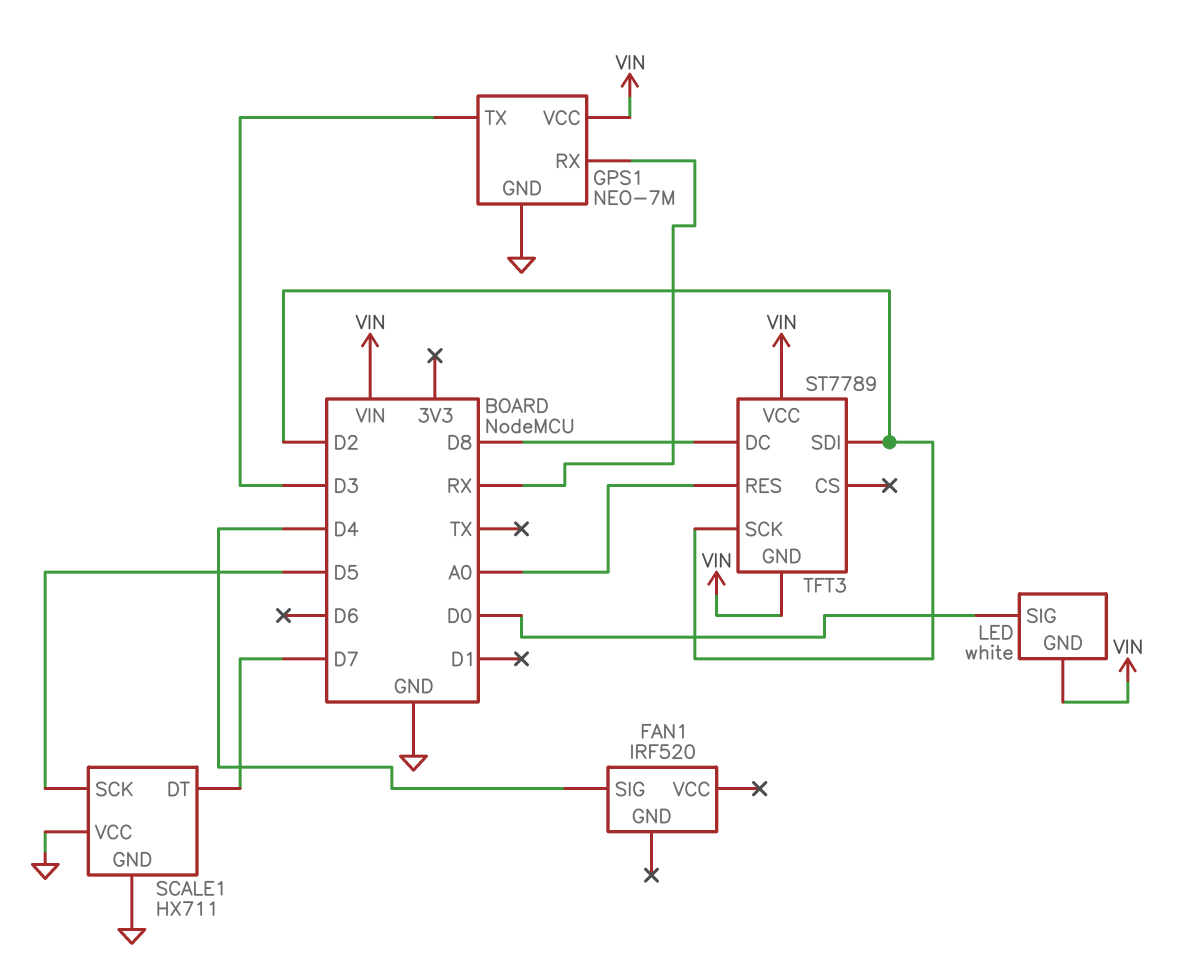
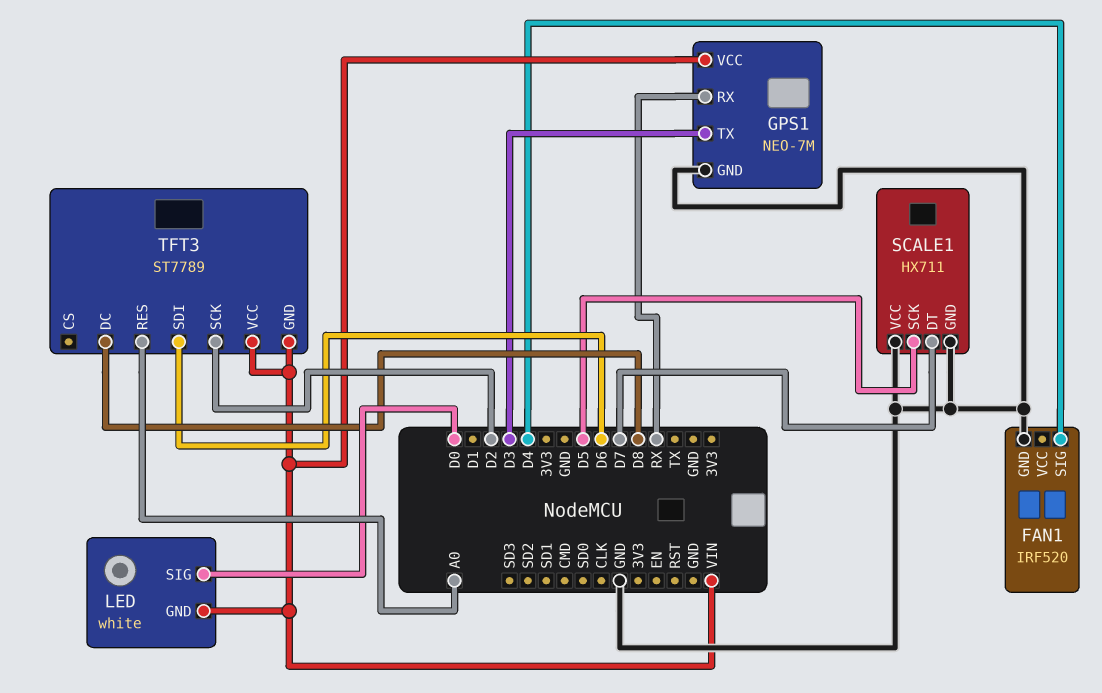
FAN1 pin GND: none -> GND
TFT3 pin SDI: D2 -> D6

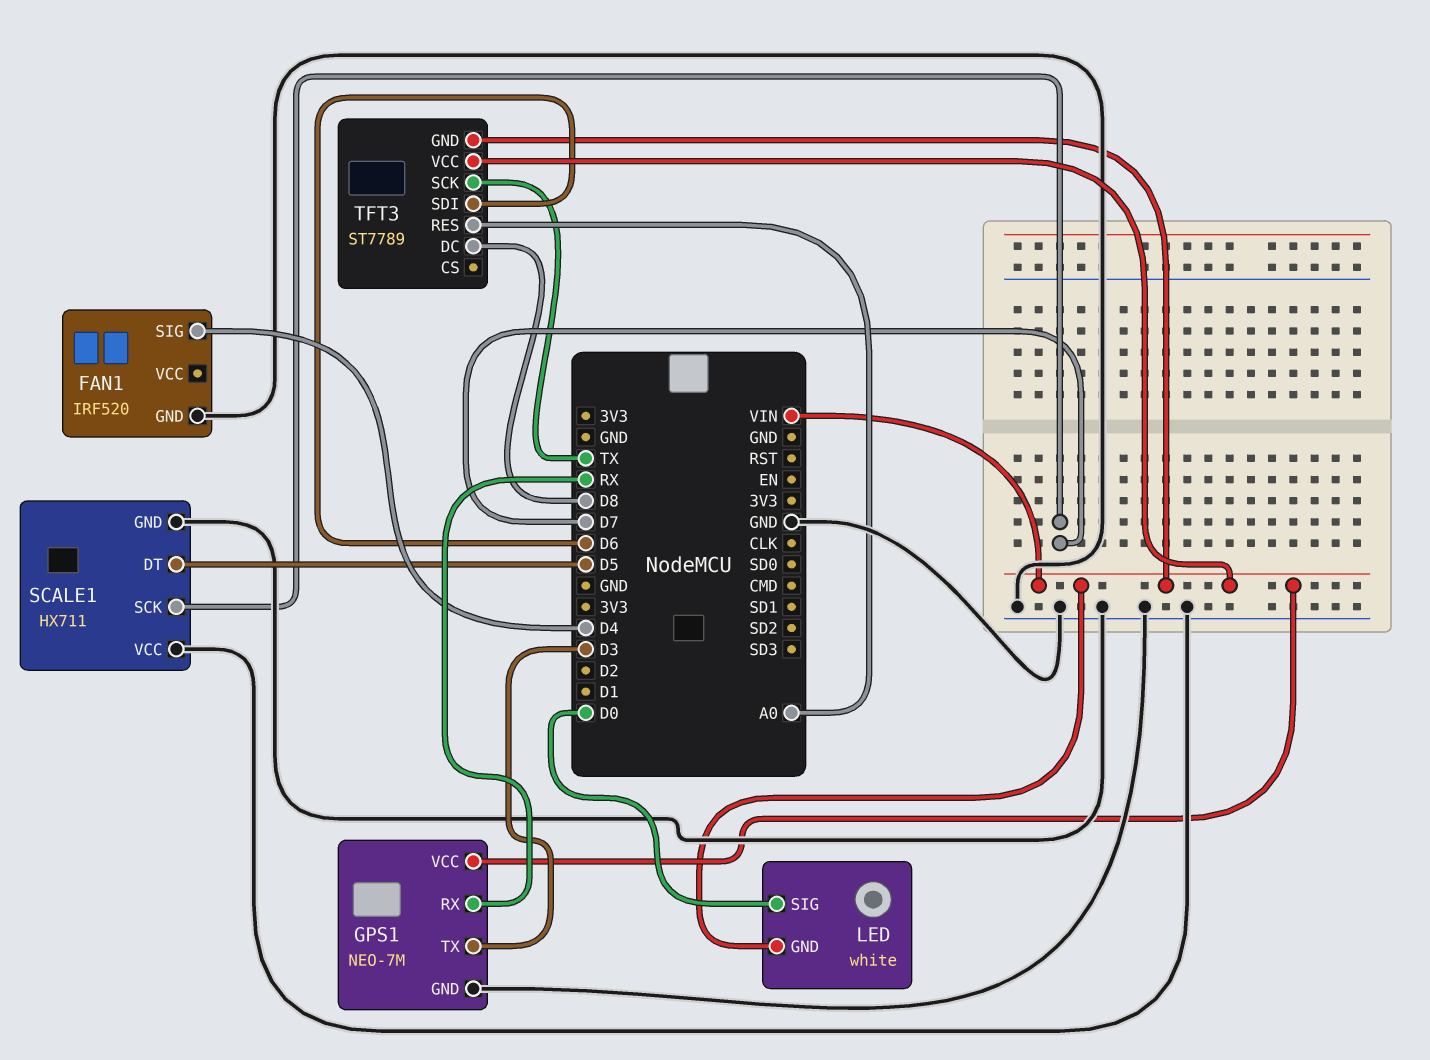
SCALE1 pin DT: D7 -> D5
SCALE1 pin SCK: D5 -> D7
TFT3 pin SCK: D2 -> TX

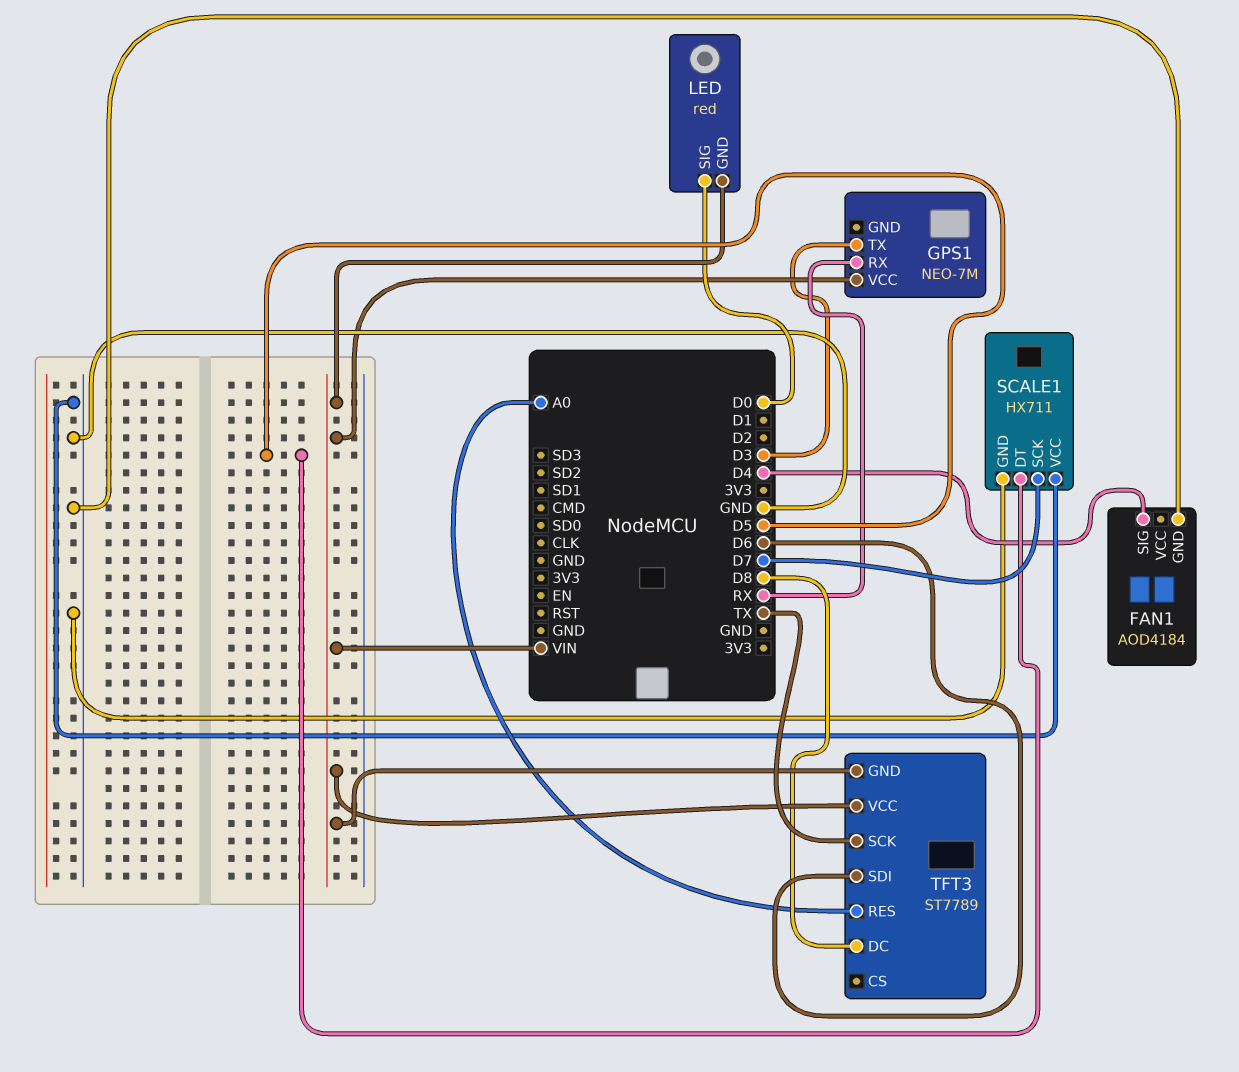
FAN1: IRF520 -> AOD4184
GPS1 pin GND: GND -> none
LED: white -> red

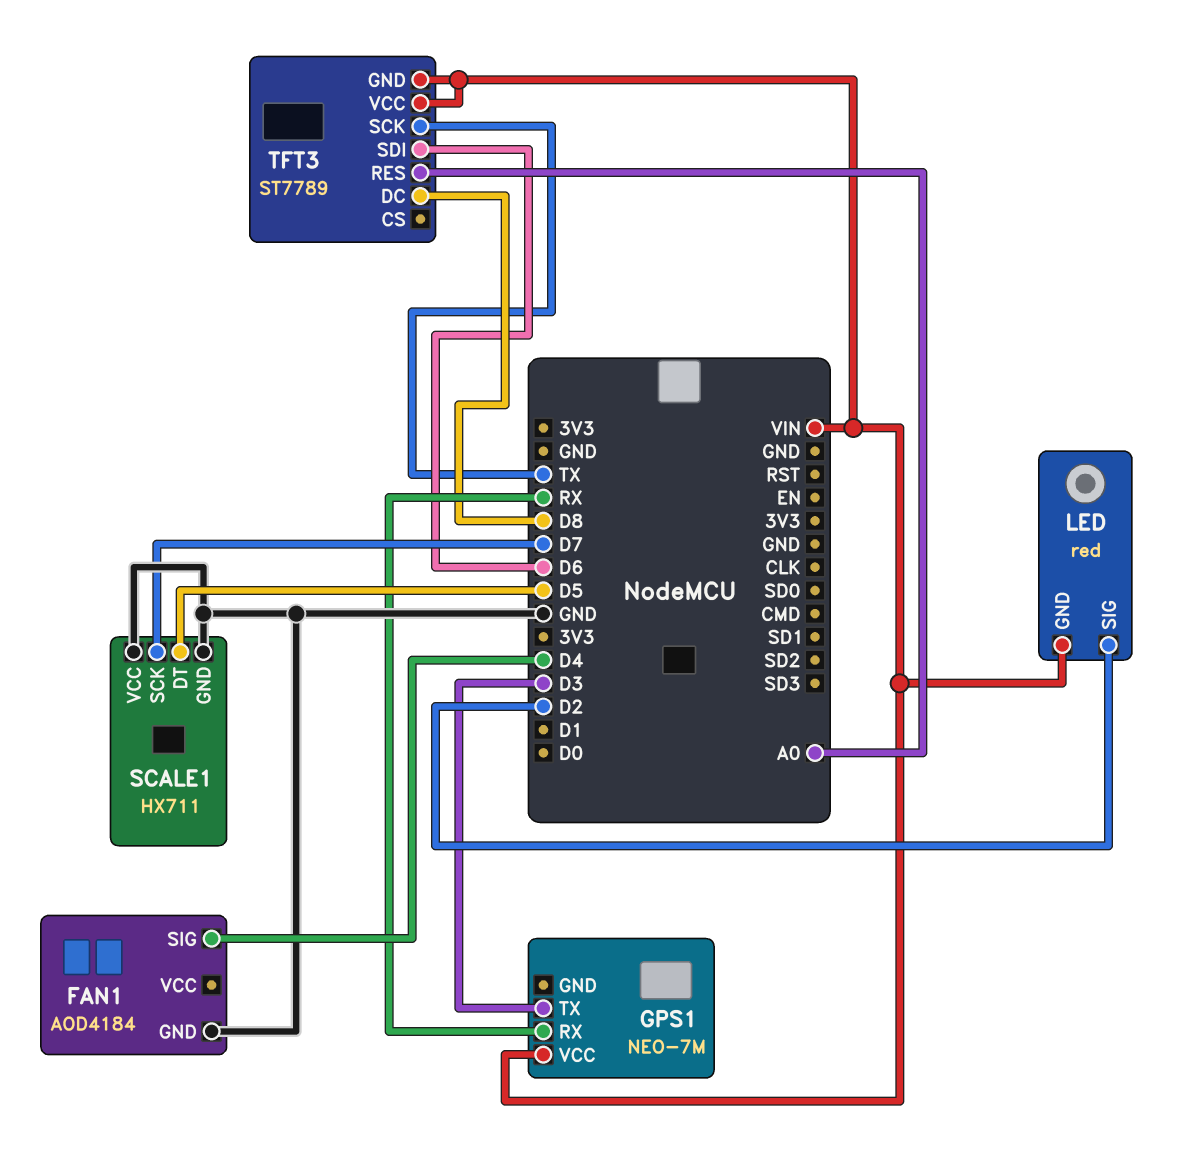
LED pin SIG: D0 -> D2

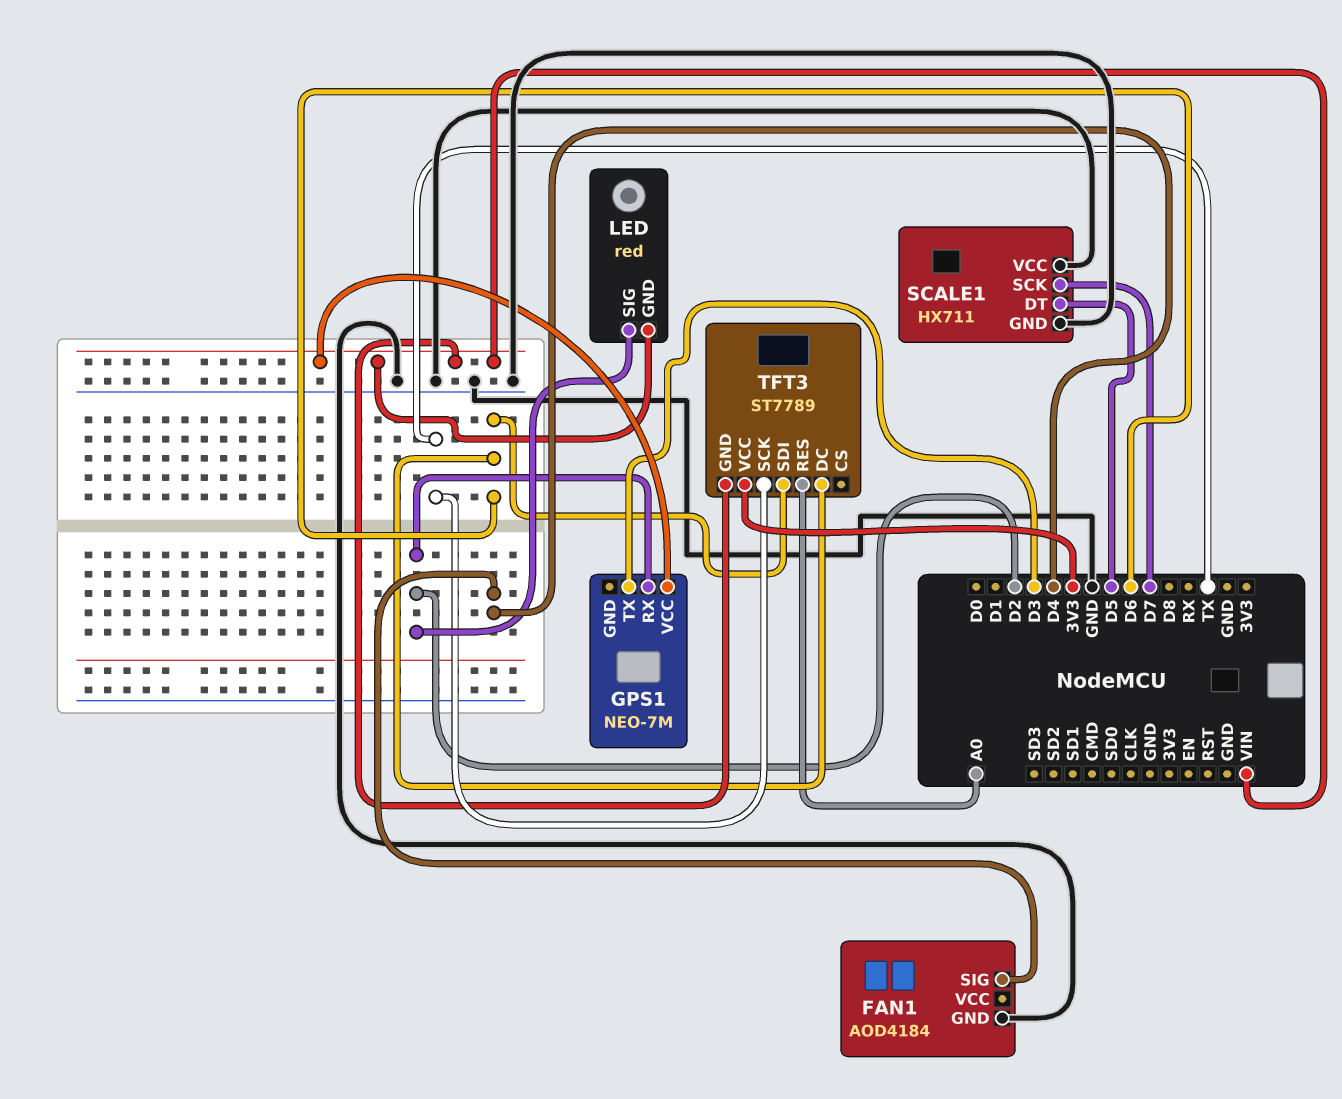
GPS1 pin RX: RX -> D2
TFT3 pin DC: D8 -> D6
TFT3 pin VCC: VIN -> 3V3

